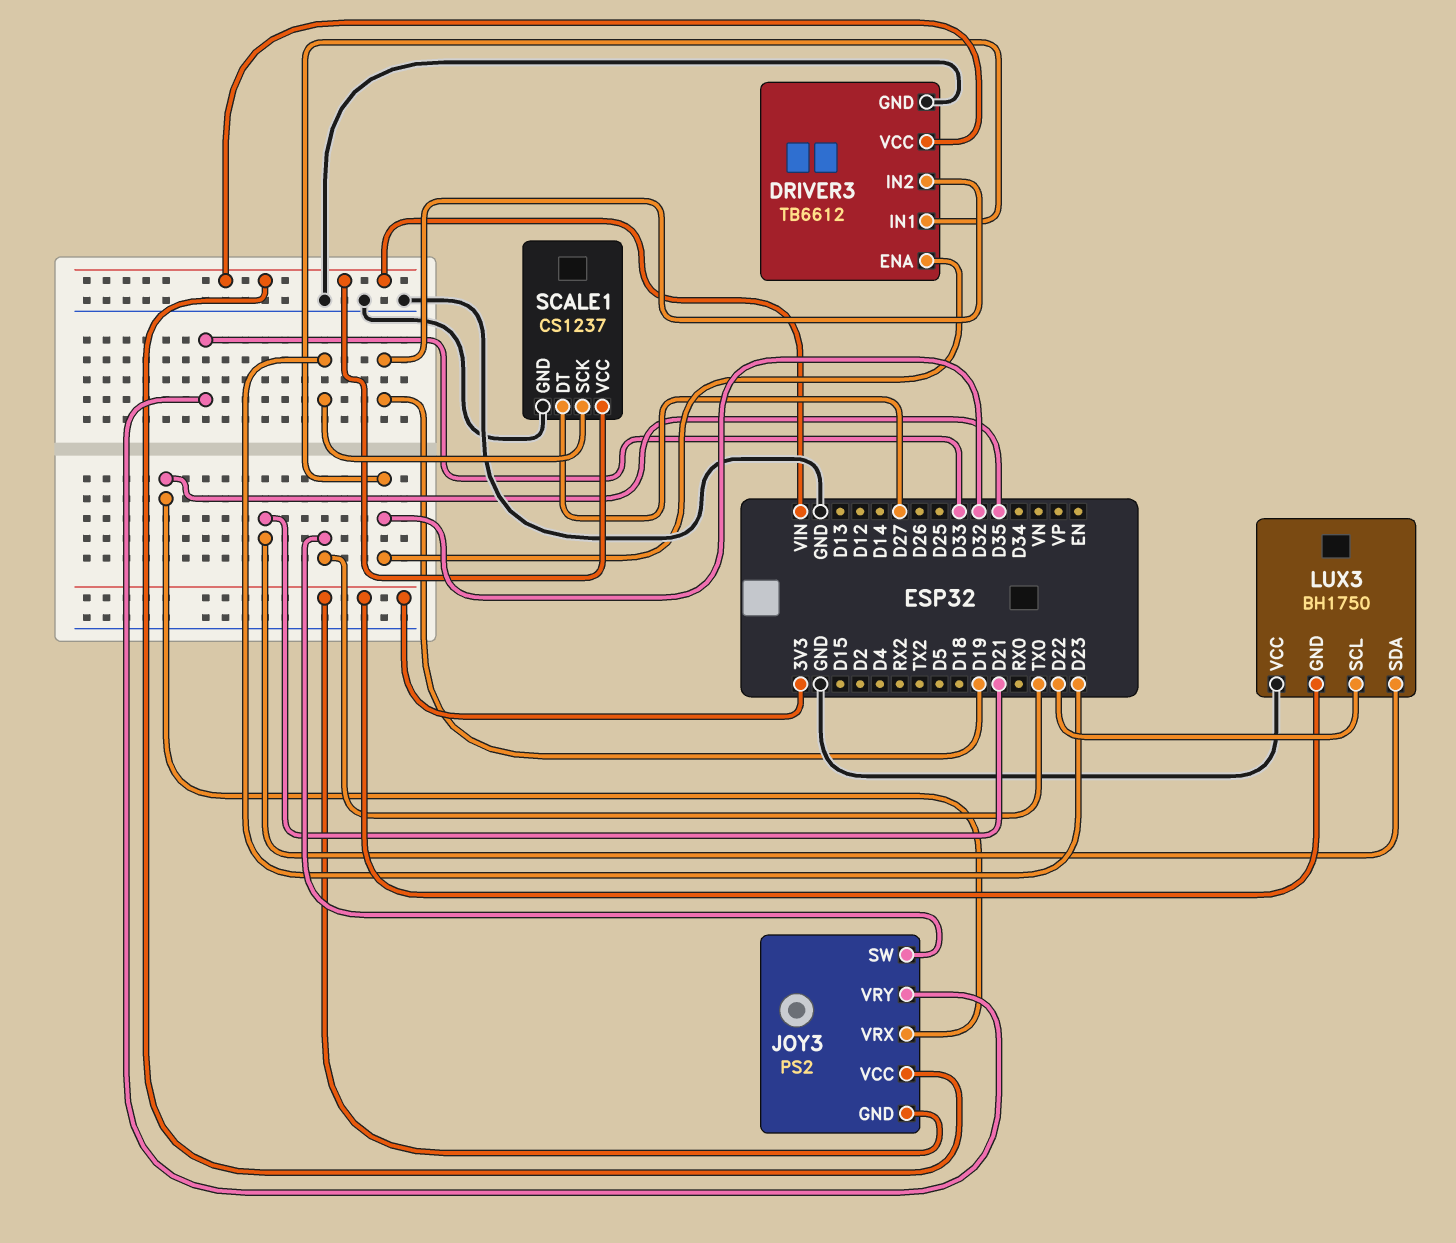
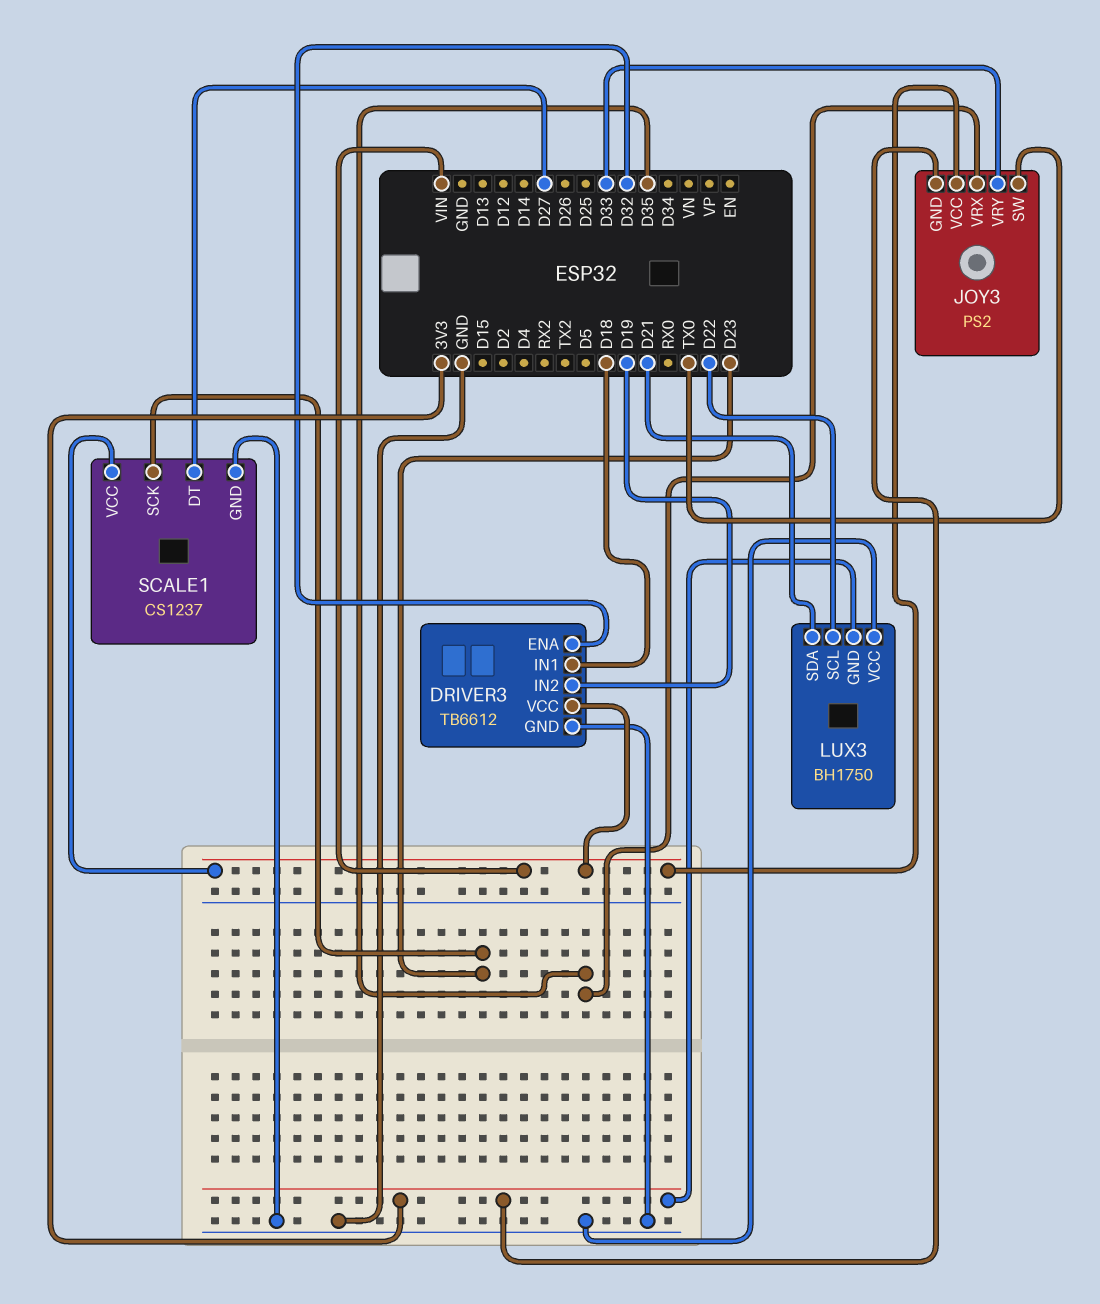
DRIVER3 pin IN1: D32 -> D18

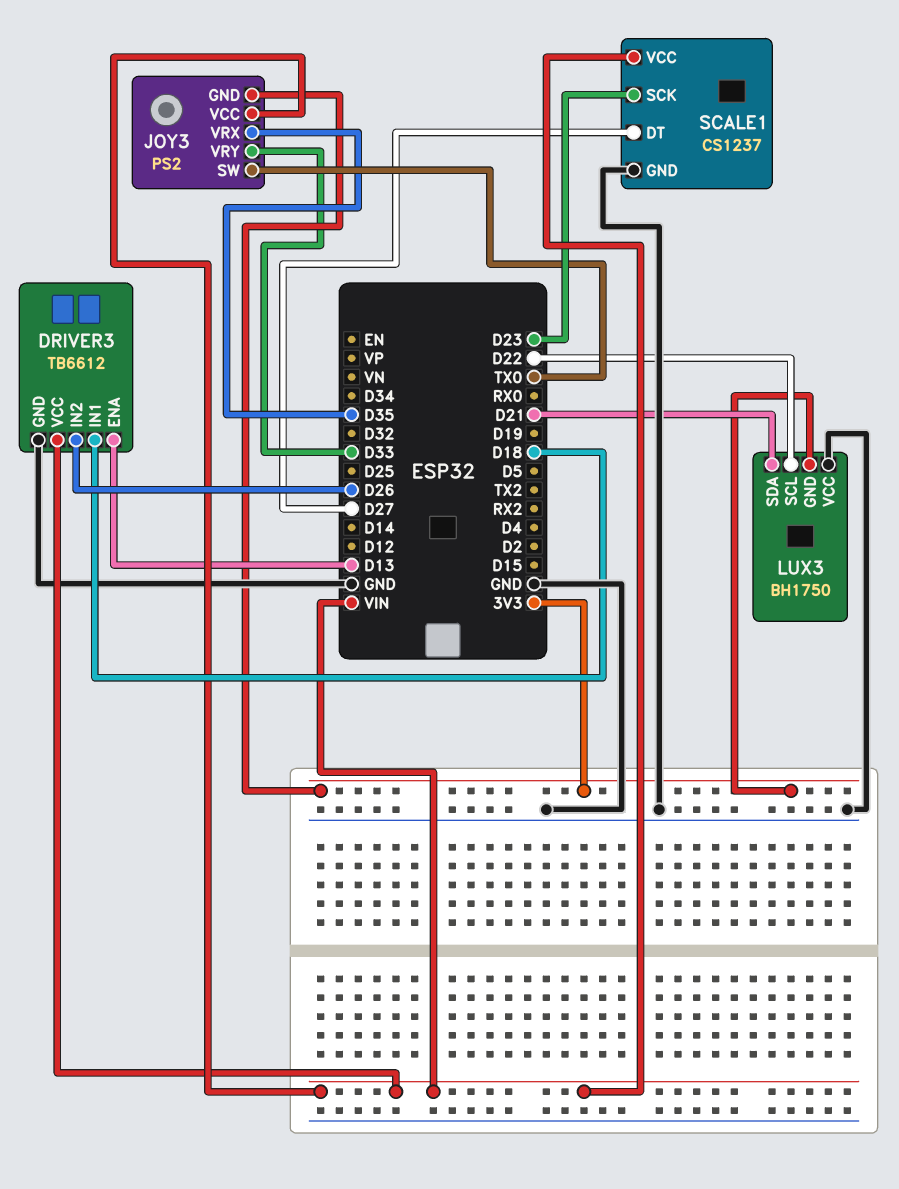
DRIVER3 pin ENA: D32 -> D13
DRIVER3 pin IN2: D19 -> D26

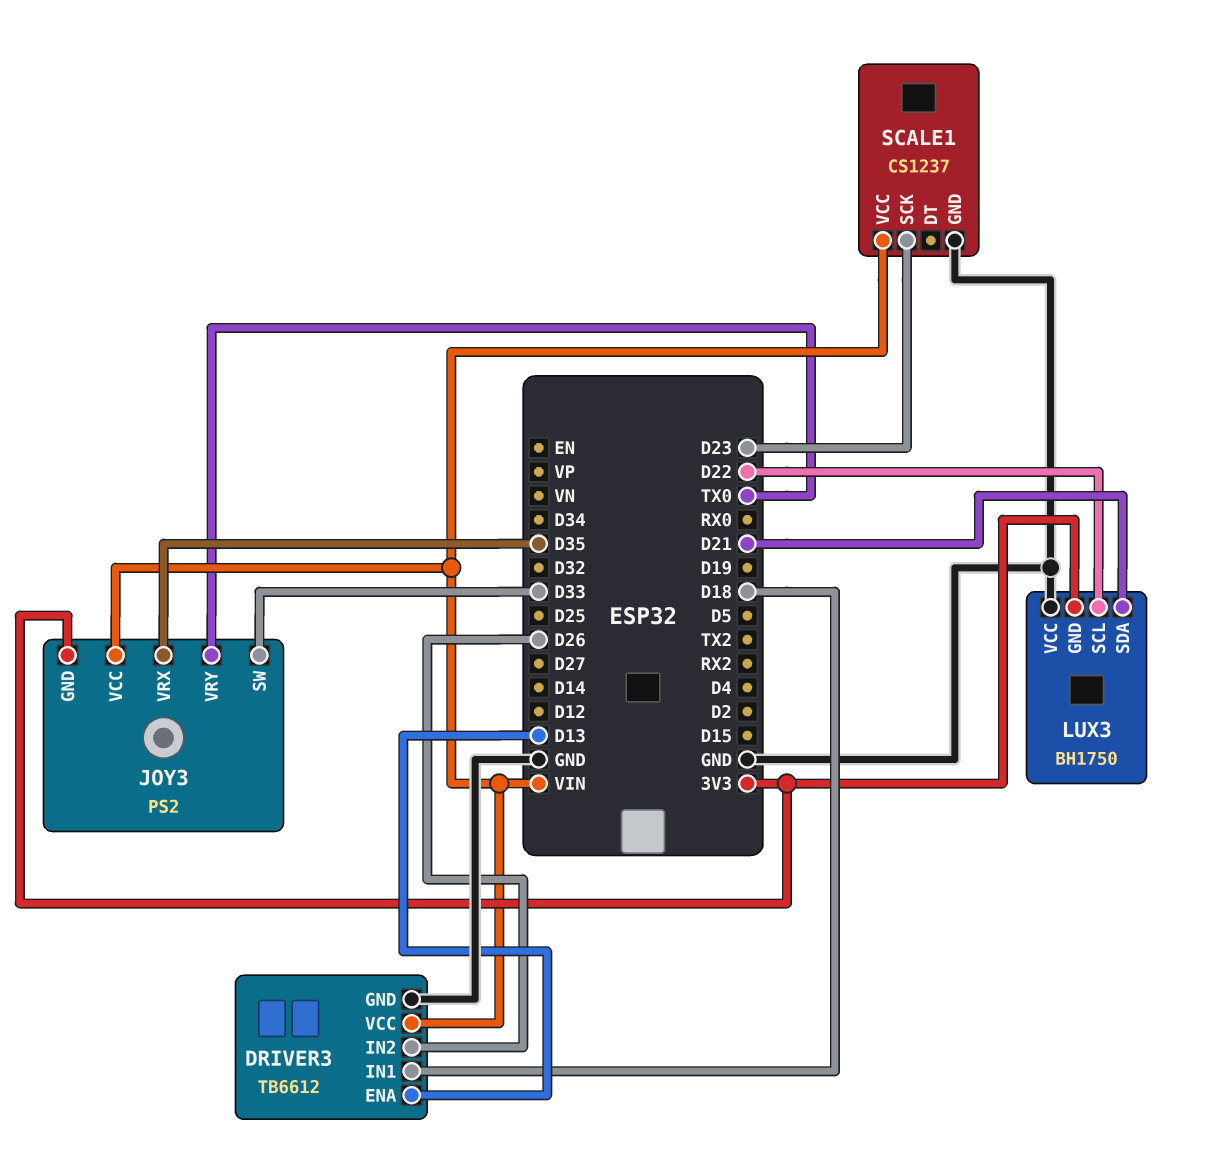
JOY3 pin SW: TX0 -> D33
JOY3 pin VRY: D33 -> TX0
SCALE1 pin DT: D27 -> none

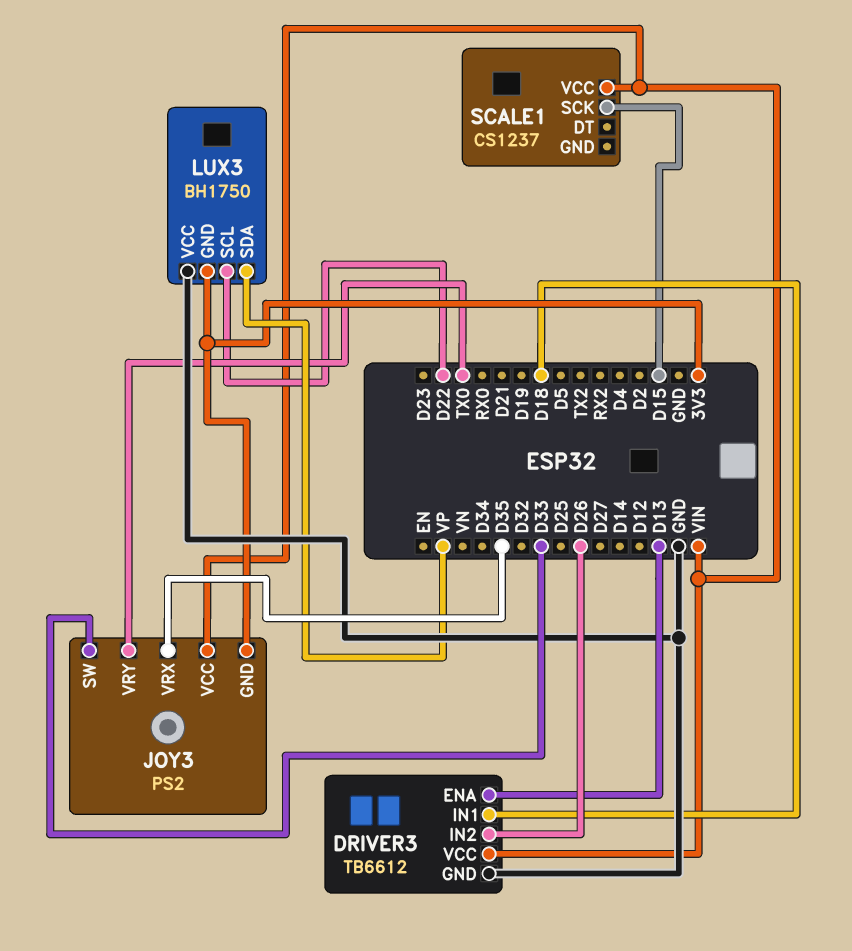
LUX3 pin SDA: D21 -> VP
SCALE1 pin GND: GND -> none
SCALE1 pin SCK: D23 -> D15

